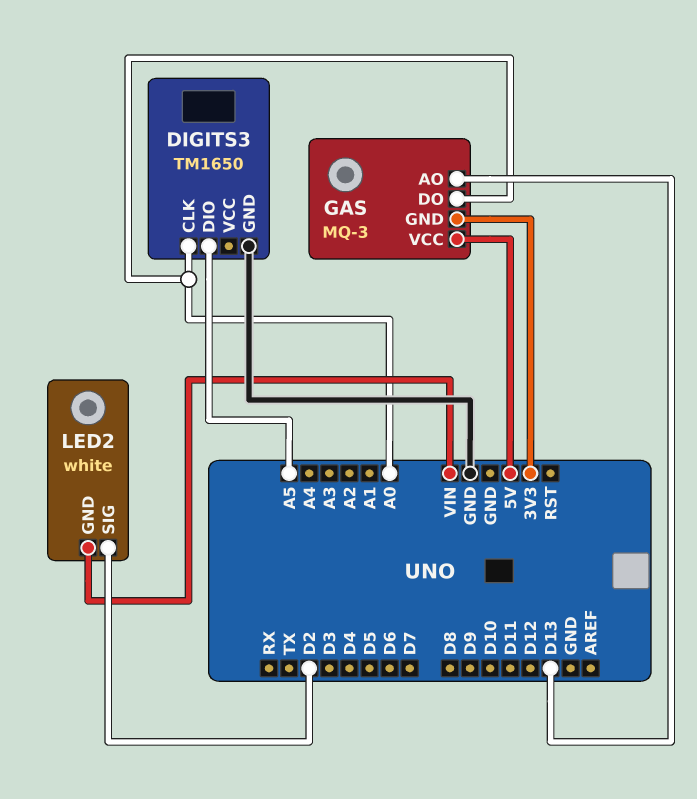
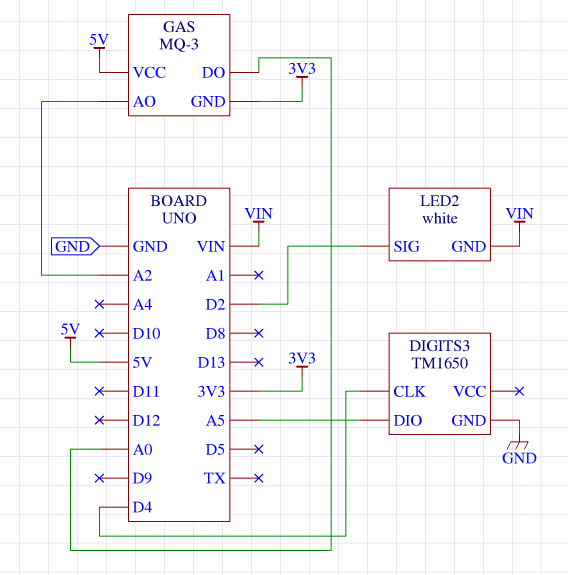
DIGITS3 pin CLK: A0 -> D4
GAS pin AO: D13 -> A2

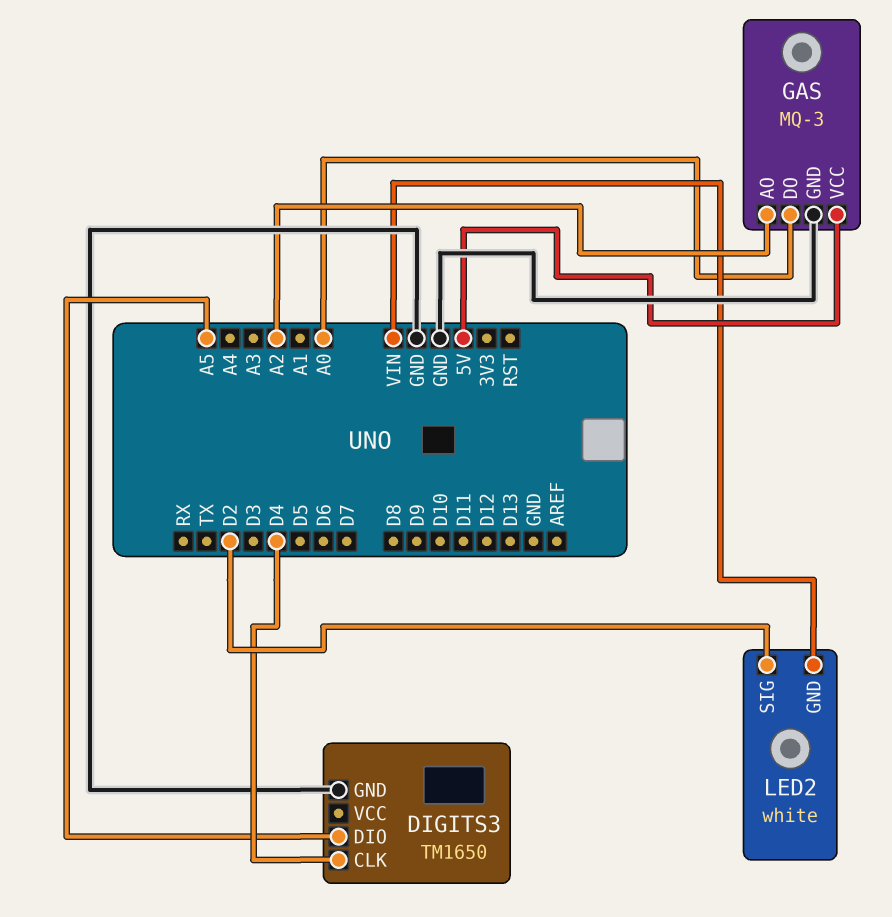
GAS pin GND: 3V3 -> GND

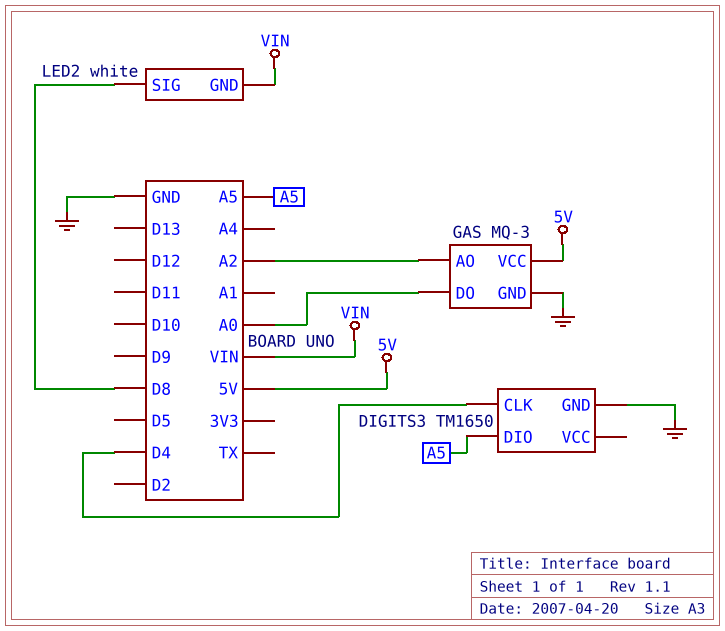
LED2 pin SIG: D2 -> D8

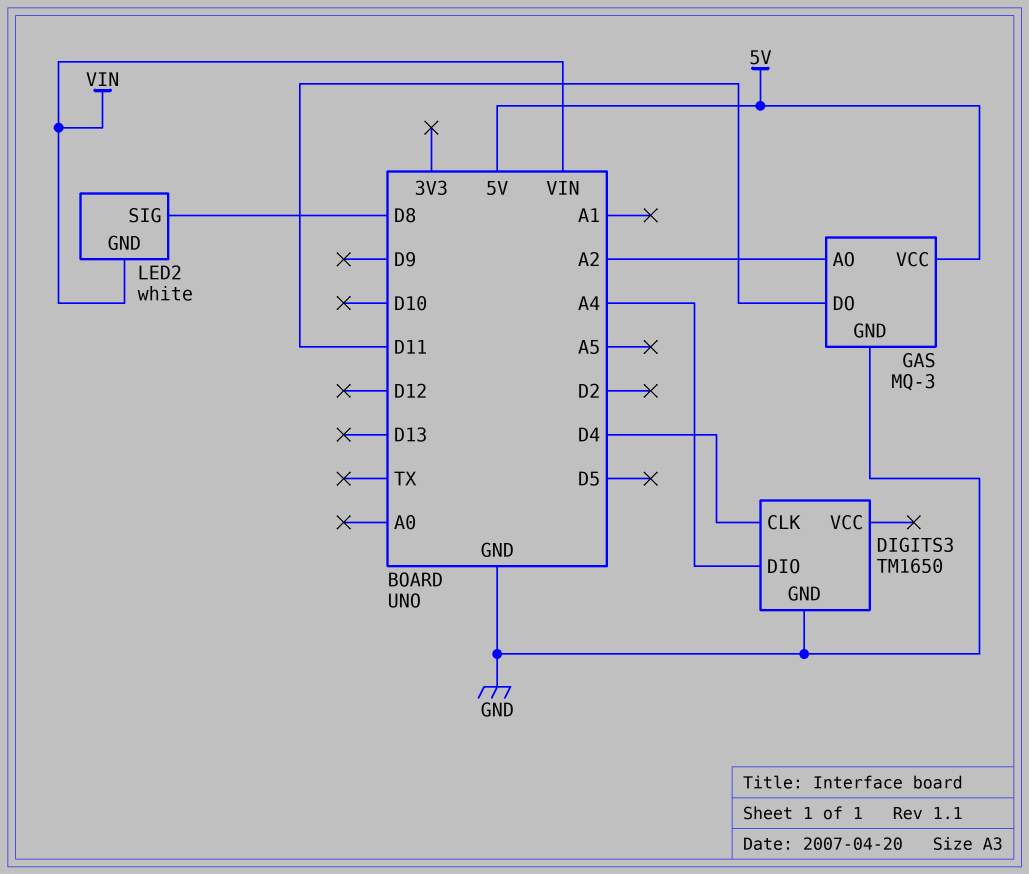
DIGITS3 pin DIO: A5 -> A4
GAS pin DO: A0 -> D11

